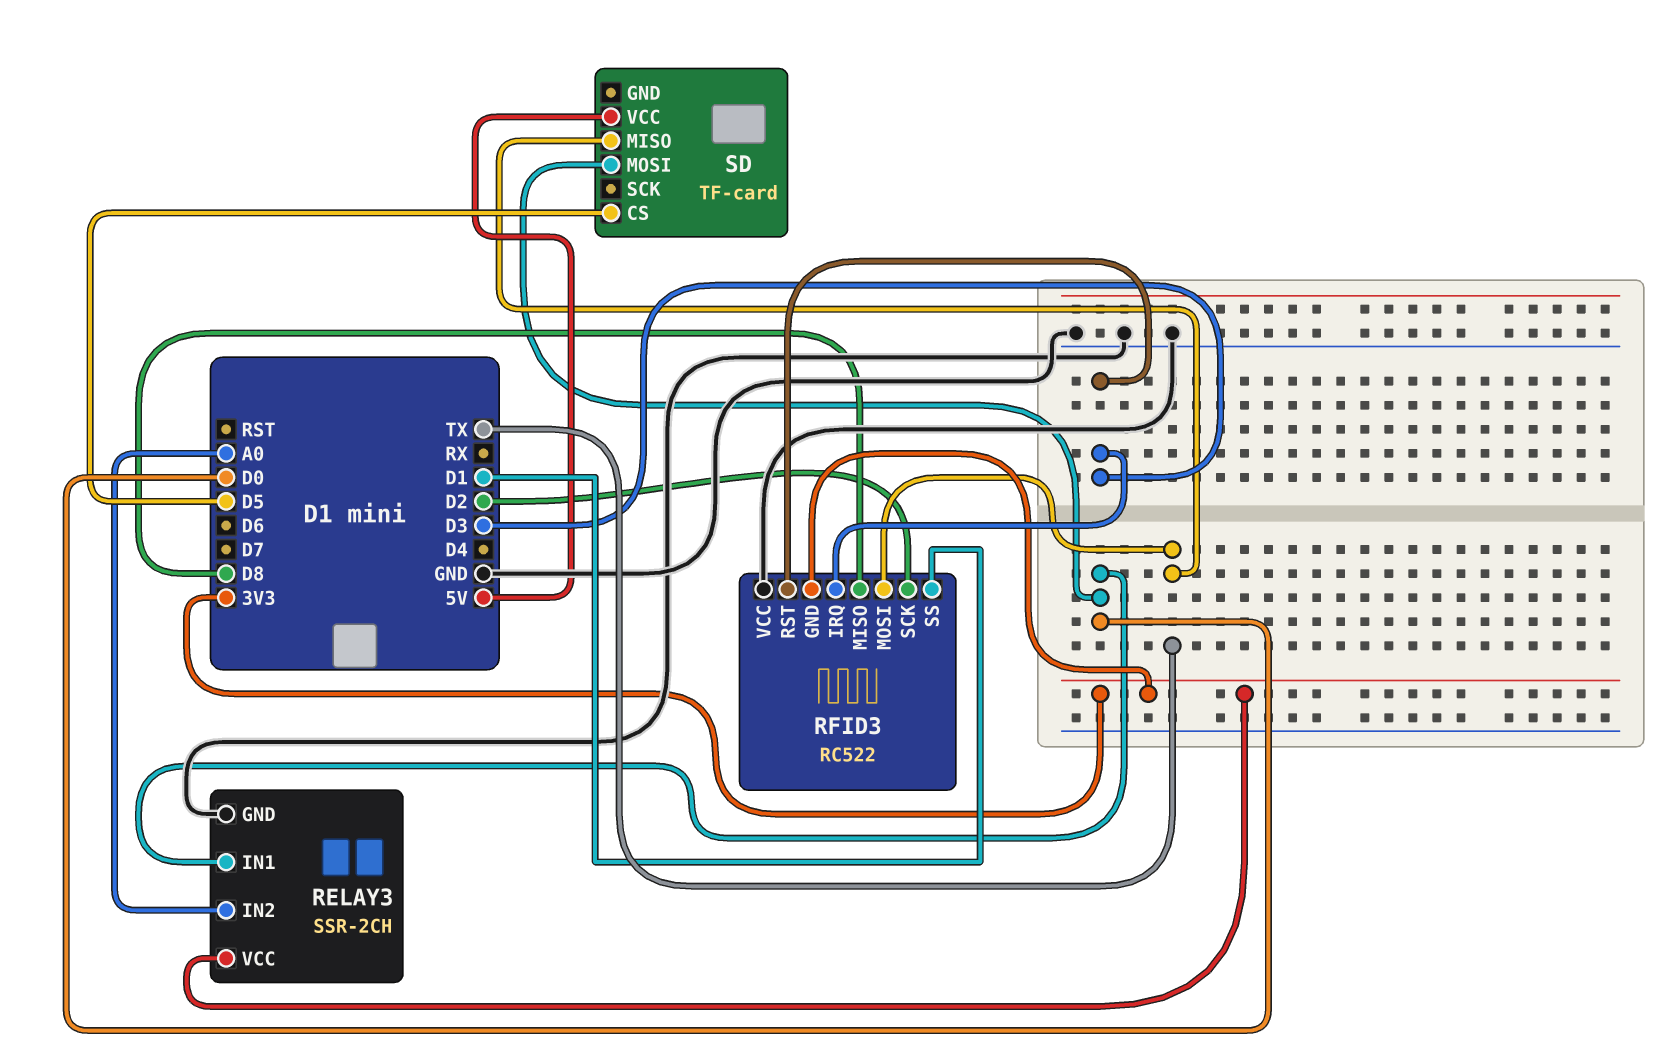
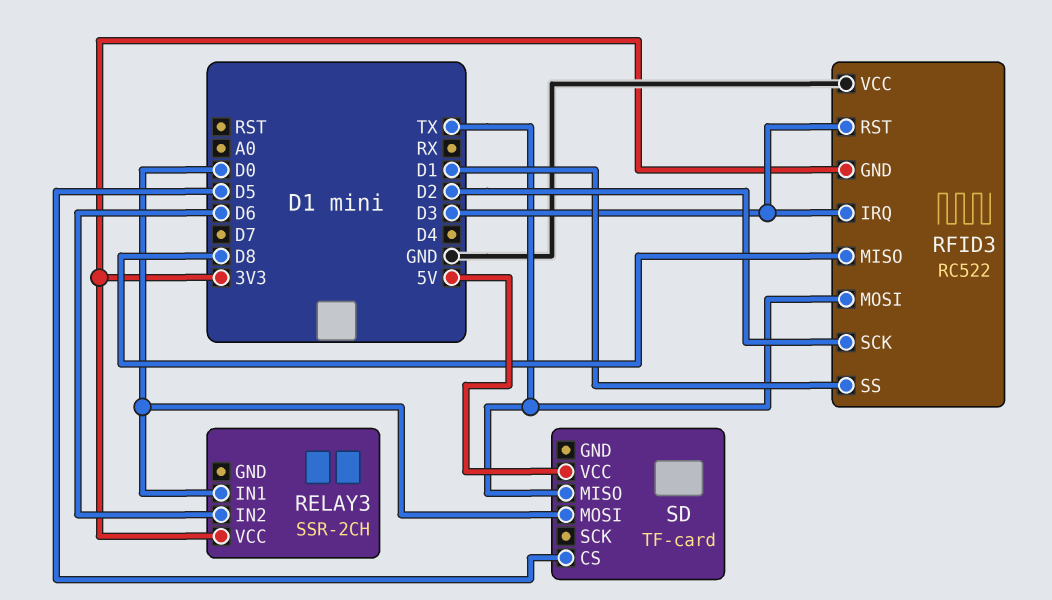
RELAY3 pin GND: GND -> none
RELAY3 pin IN2: A0 -> D6

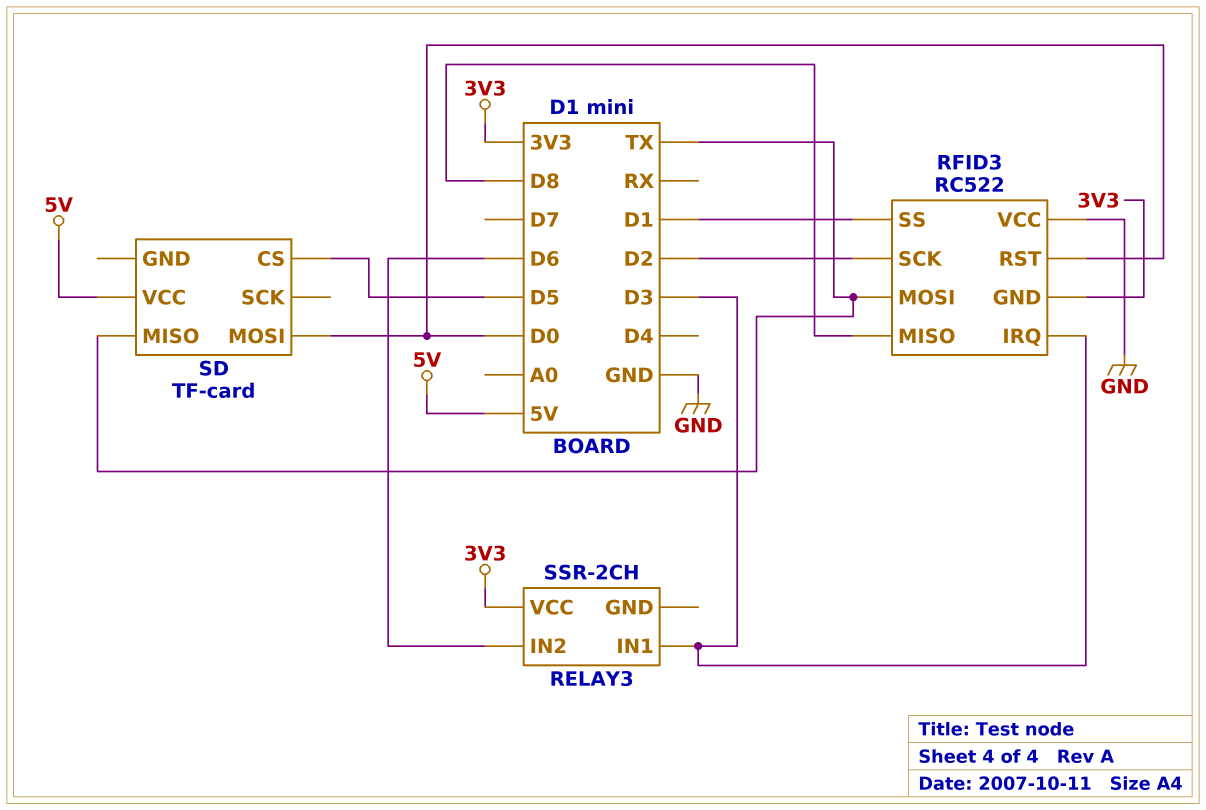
RELAY3 pin IN1: D0 -> D3
RFID3 pin RST: D3 -> D0

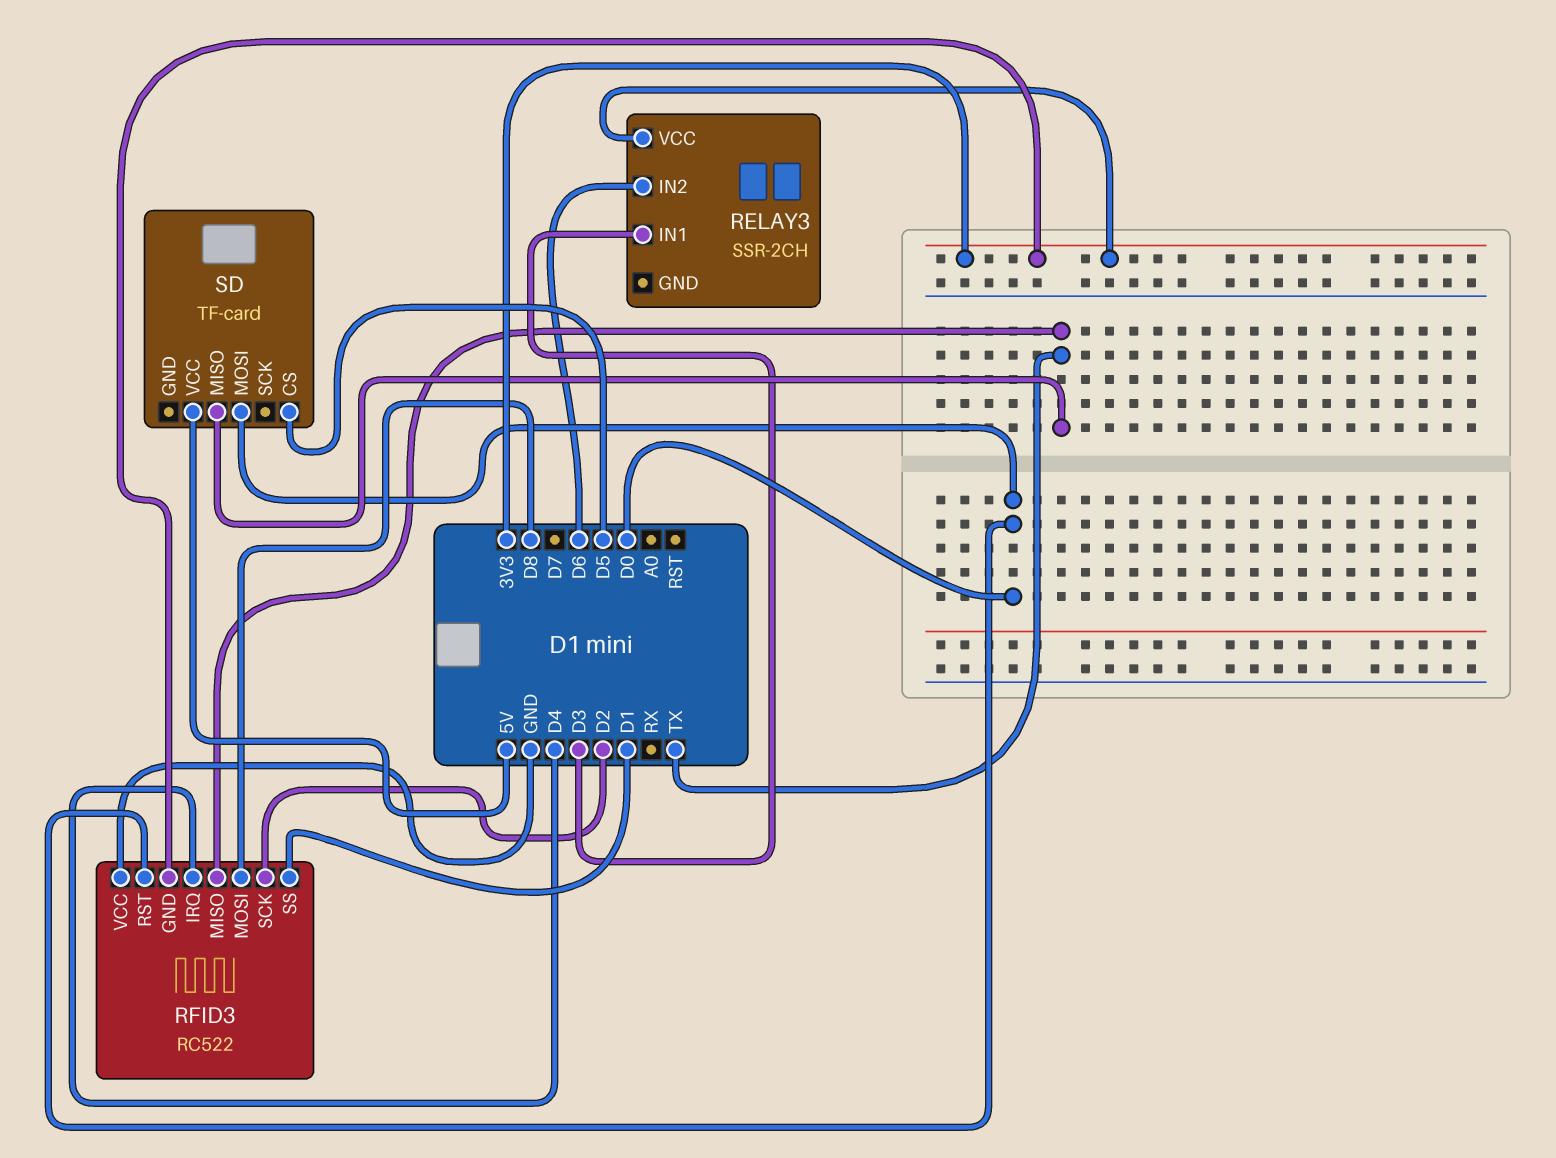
RFID3 pin IRQ: D3 -> D4
RFID3 pin MISO: D8 -> TX
RFID3 pin MOSI: TX -> D8

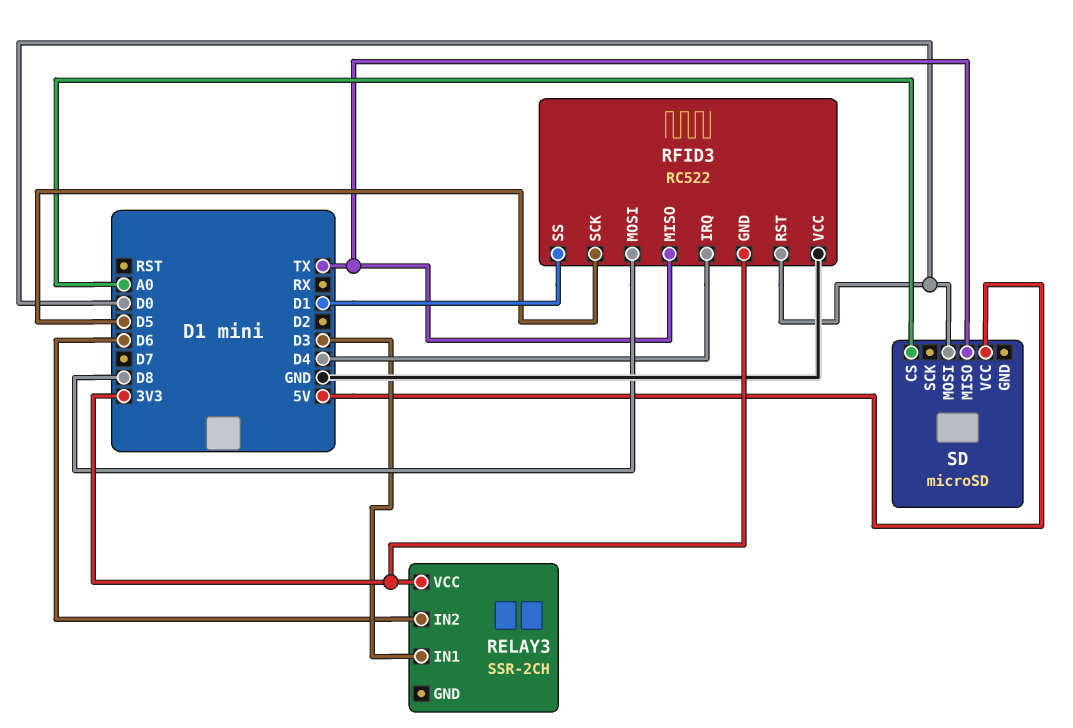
RFID3 pin SCK: D2 -> D5
SD: TF-card -> microSD
SD pin CS: D5 -> A0

